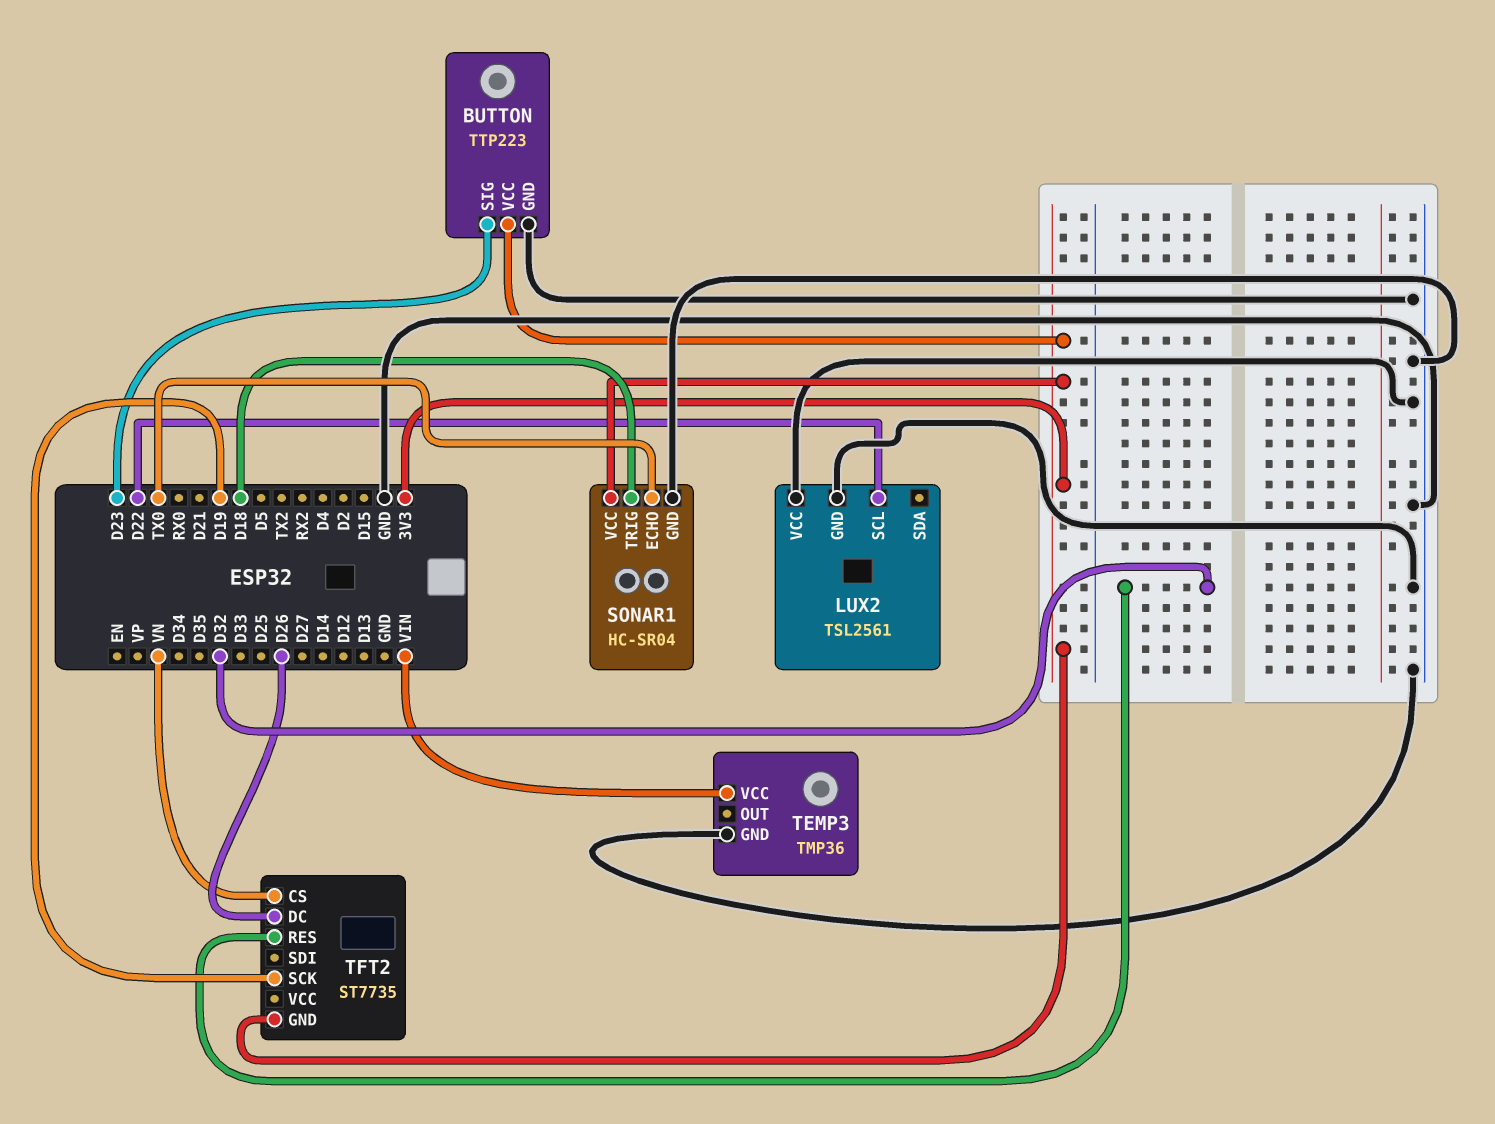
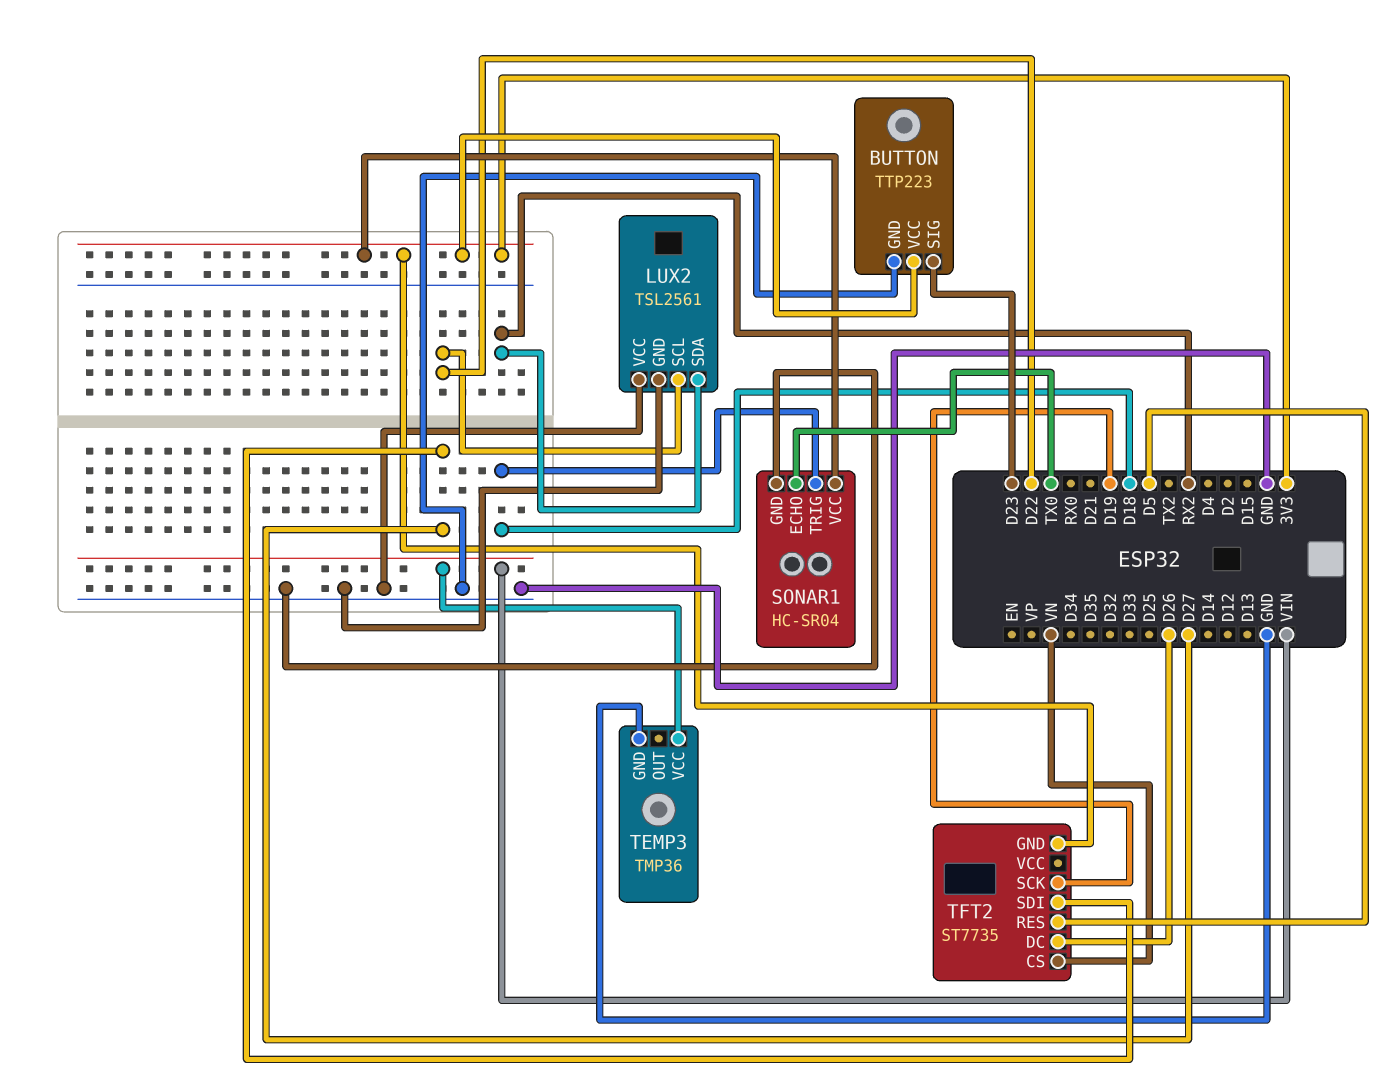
LUX2 pin SDA: none -> RX2
TFT2 pin RES: D32 -> D5
TFT2 pin SDI: none -> D27

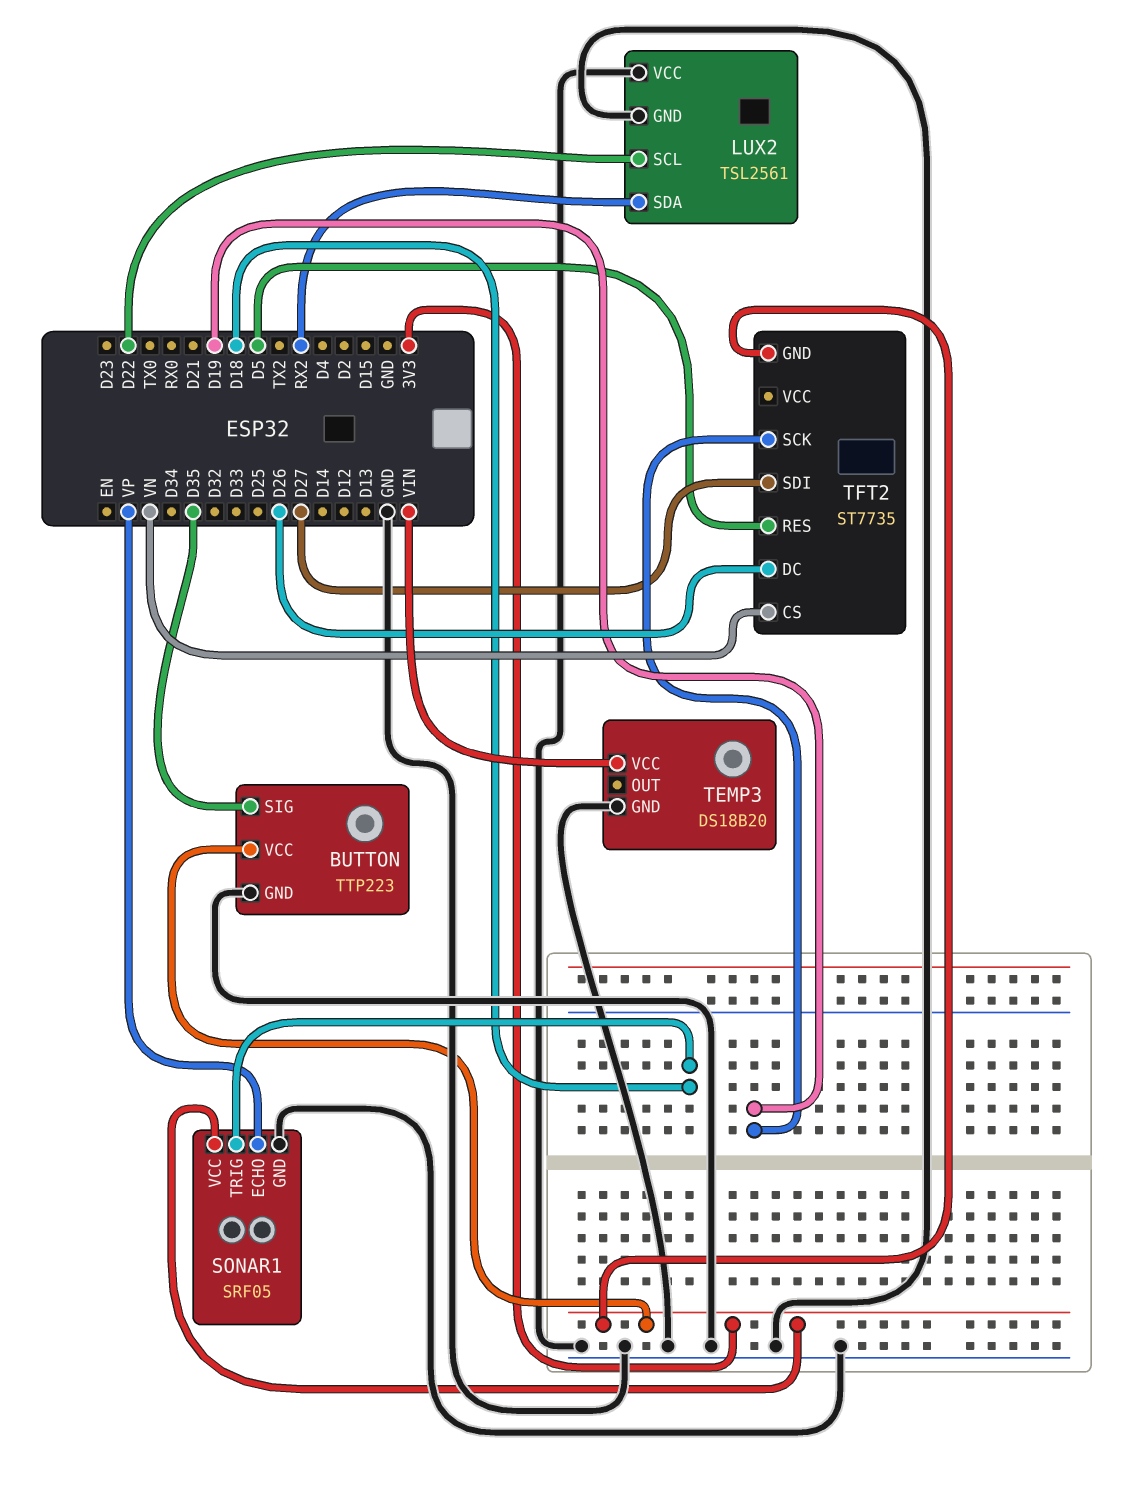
BUTTON pin SIG: D23 -> D35
SONAR1: HC-SR04 -> SRF05
SONAR1 pin ECHO: TX0 -> VP
TEMP3: TMP36 -> DS18B20

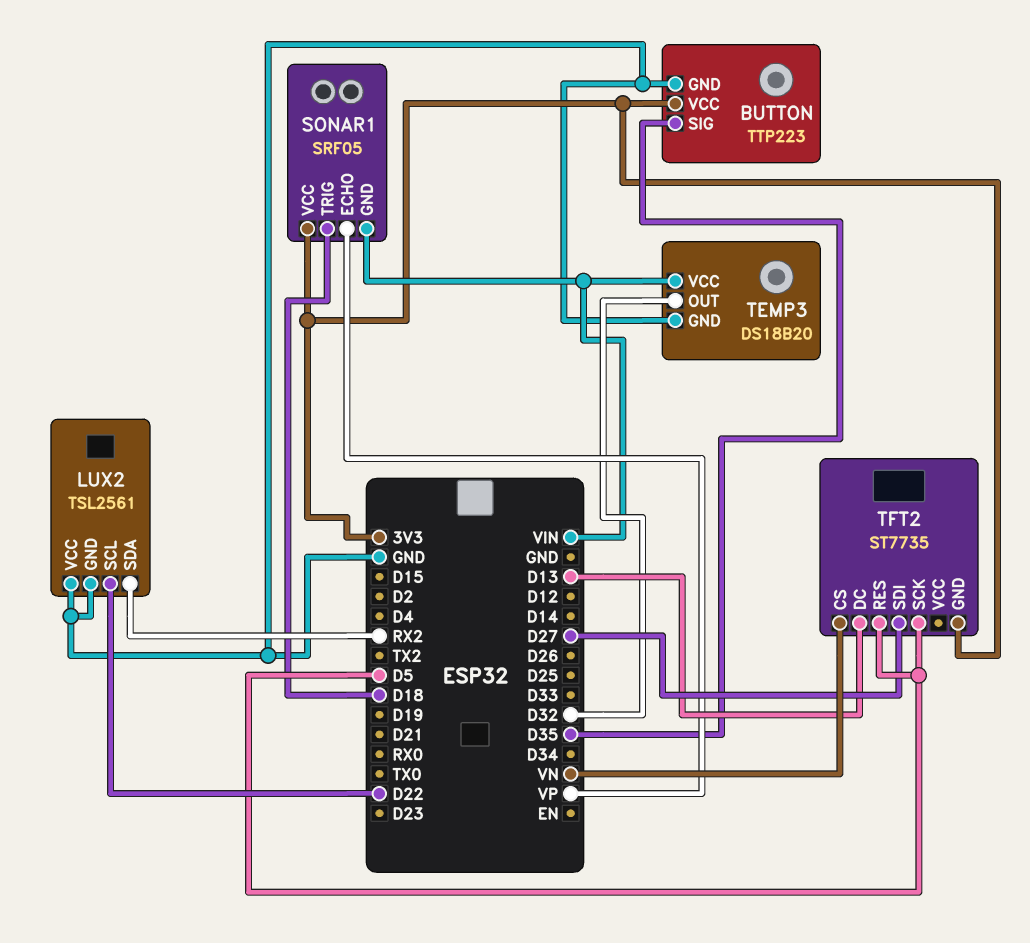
SONAR1 pin GND: GND -> VIN
TEMP3 pin OUT: none -> D32
TFT2 pin DC: D26 -> D13
TFT2 pin SCK: D19 -> D5

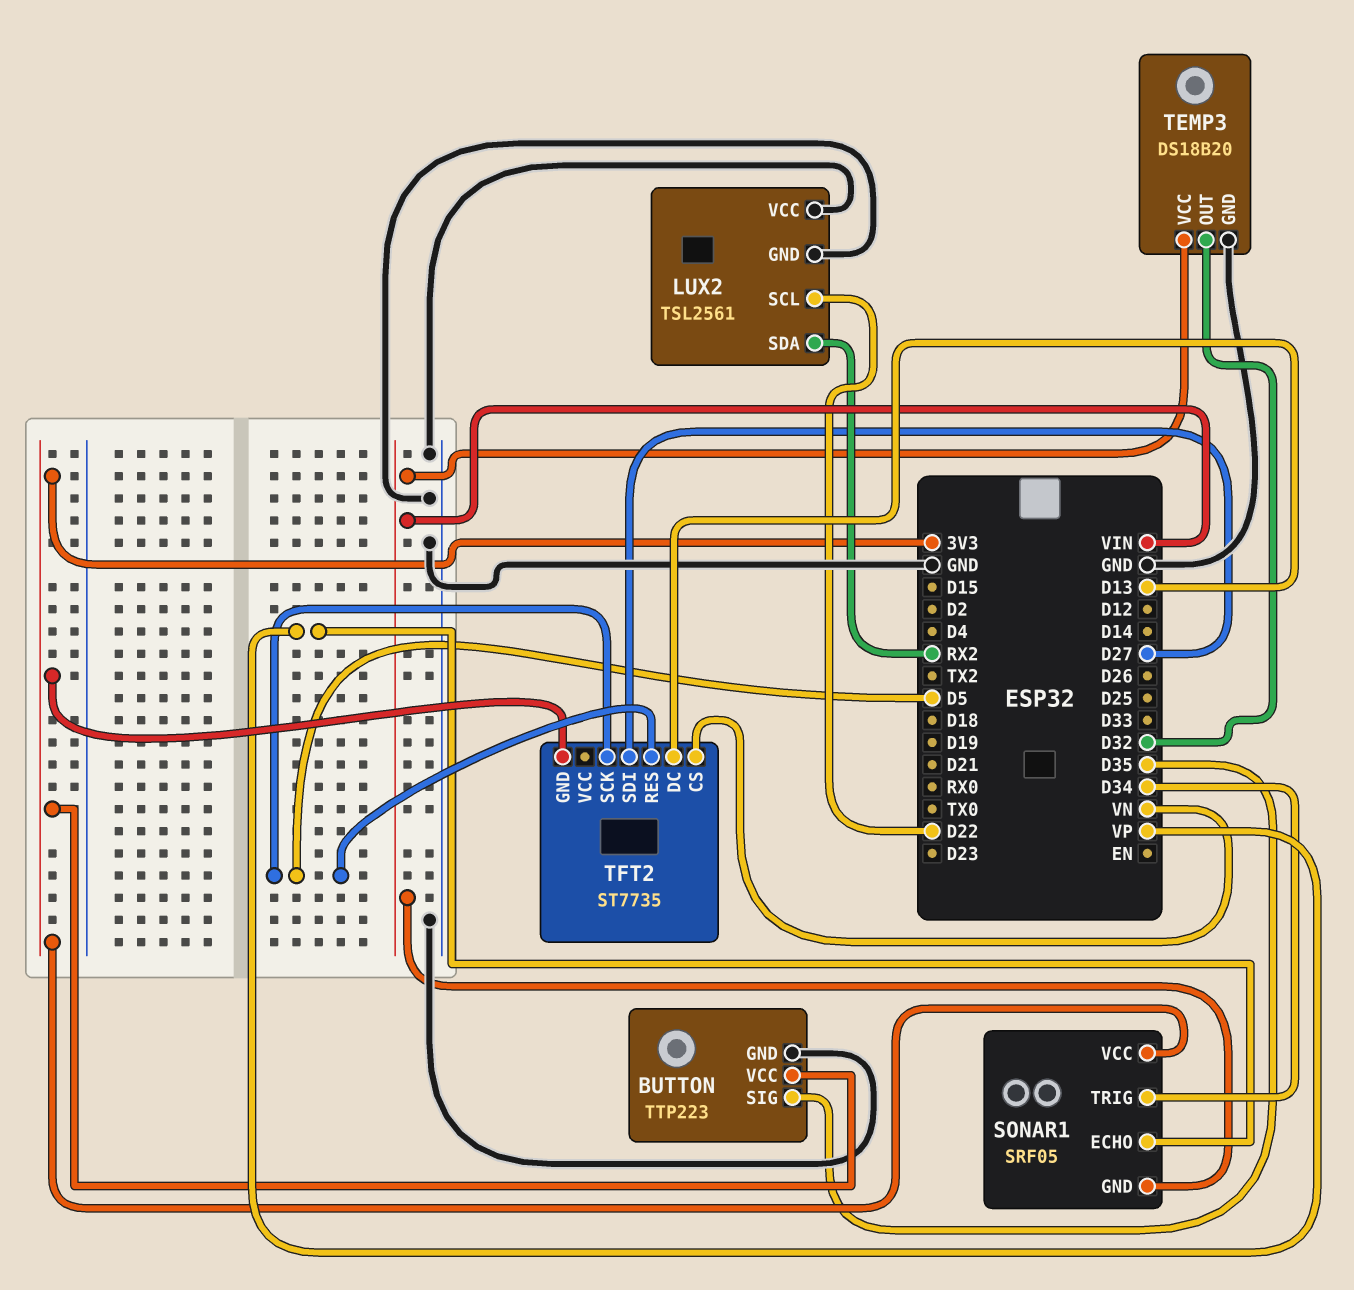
SONAR1 pin TRIG: D18 -> D34

